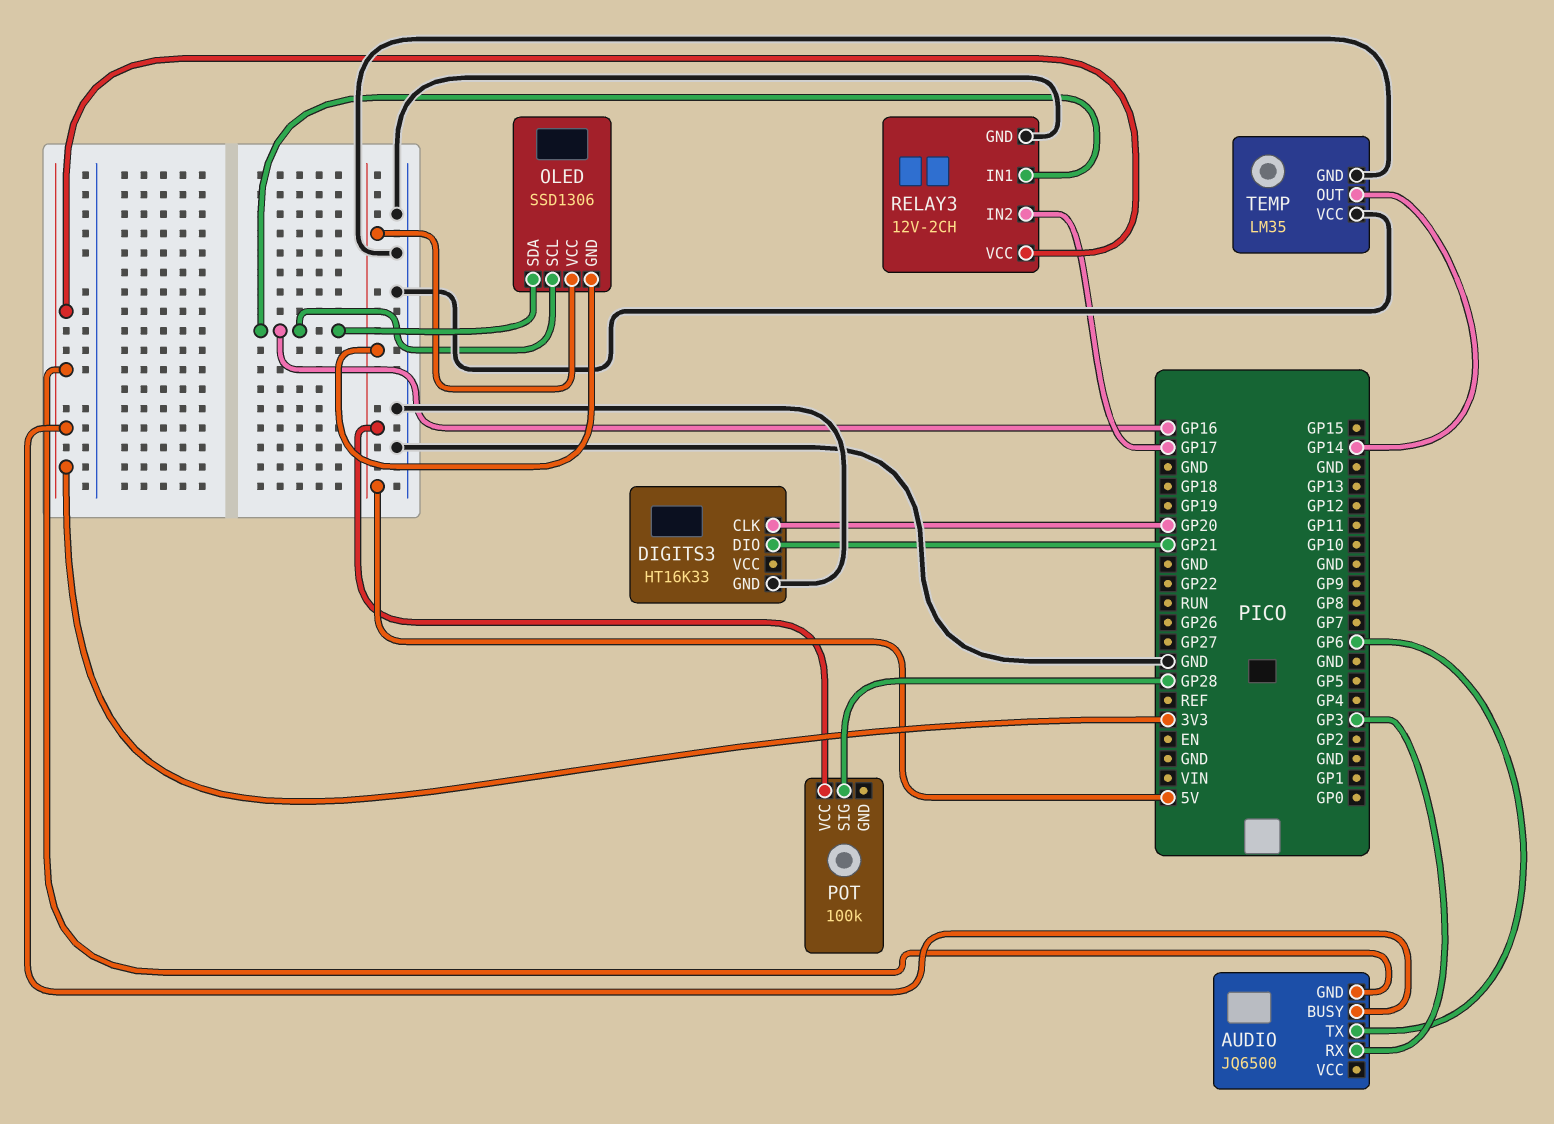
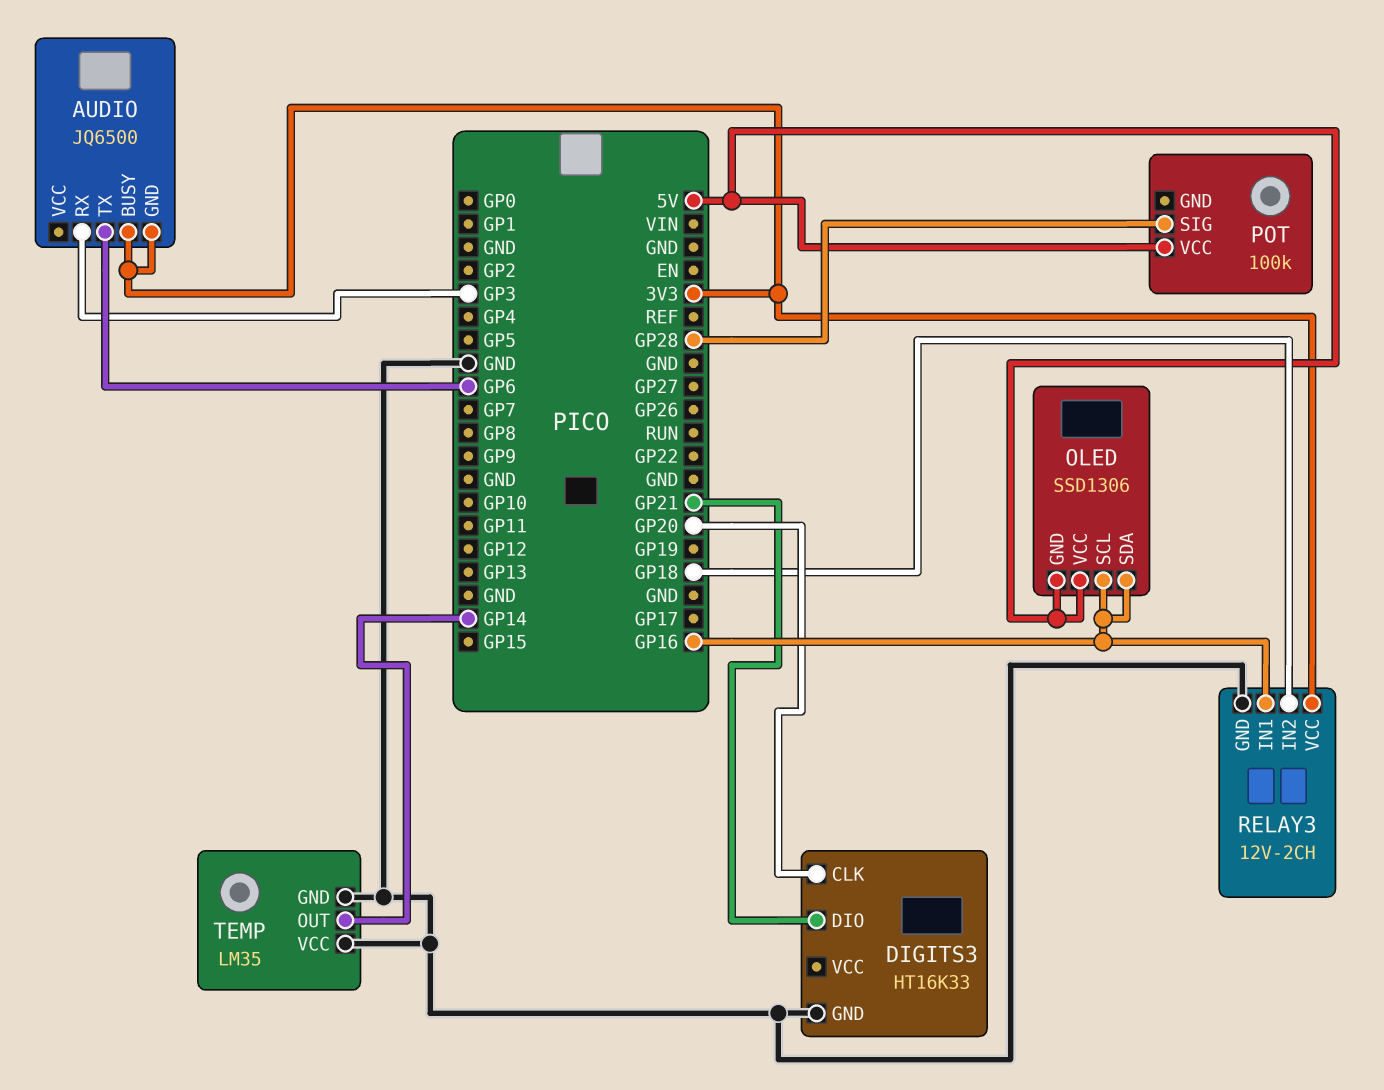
RELAY3 pin IN2: GP17 -> GP18

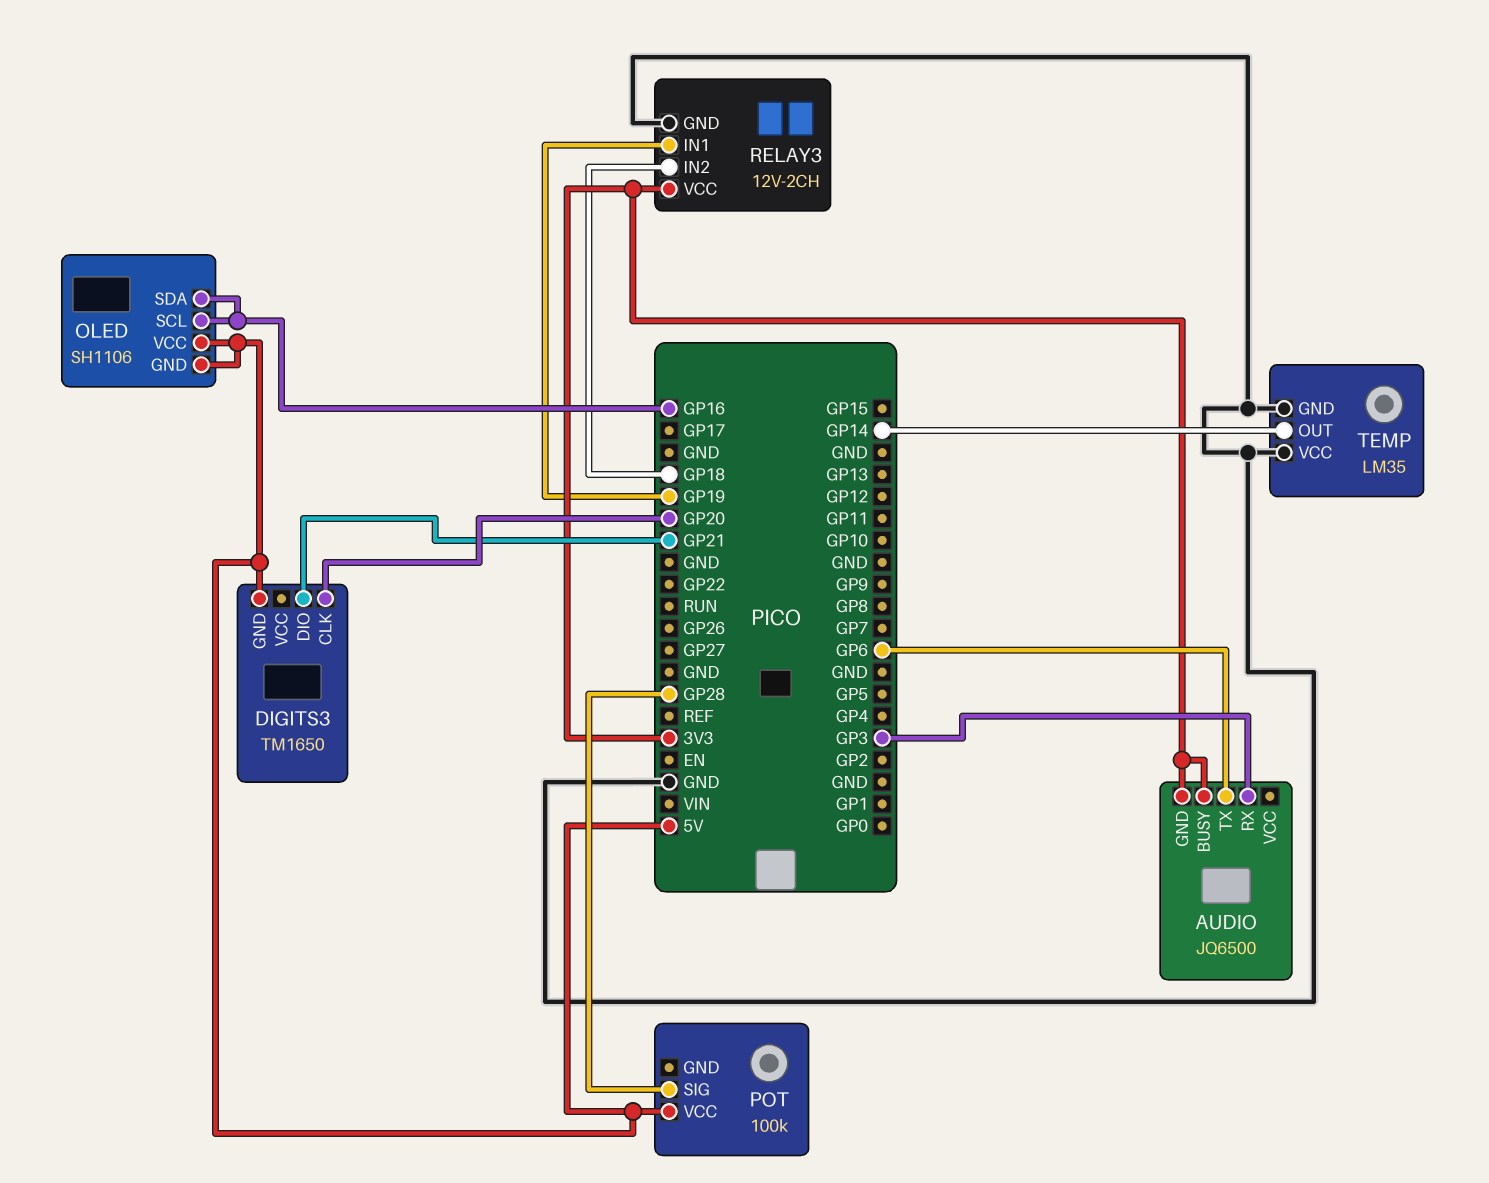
DIGITS3: HT16K33 -> TM1650
DIGITS3 pin GND: GND -> 5V
OLED: SSD1306 -> SH1106
RELAY3 pin IN1: GP16 -> GP19

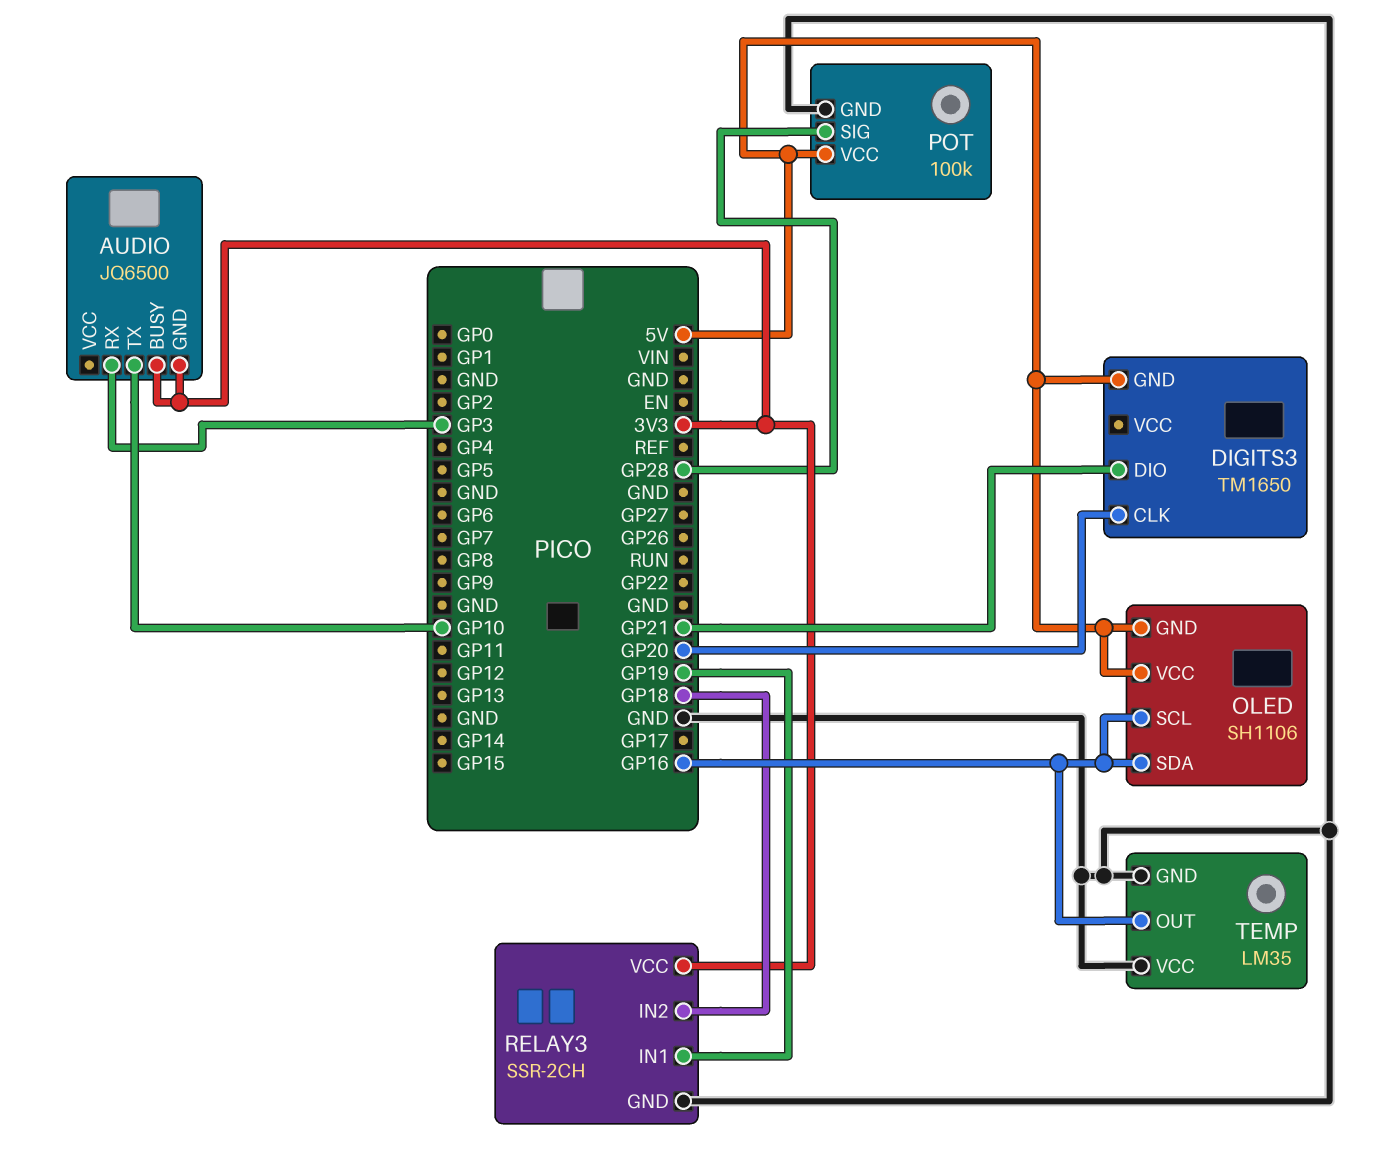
AUDIO pin TX: GP6 -> GP10
POT pin GND: none -> GND
RELAY3: 12V-2CH -> SSR-2CH
TEMP pin OUT: GP14 -> GP16

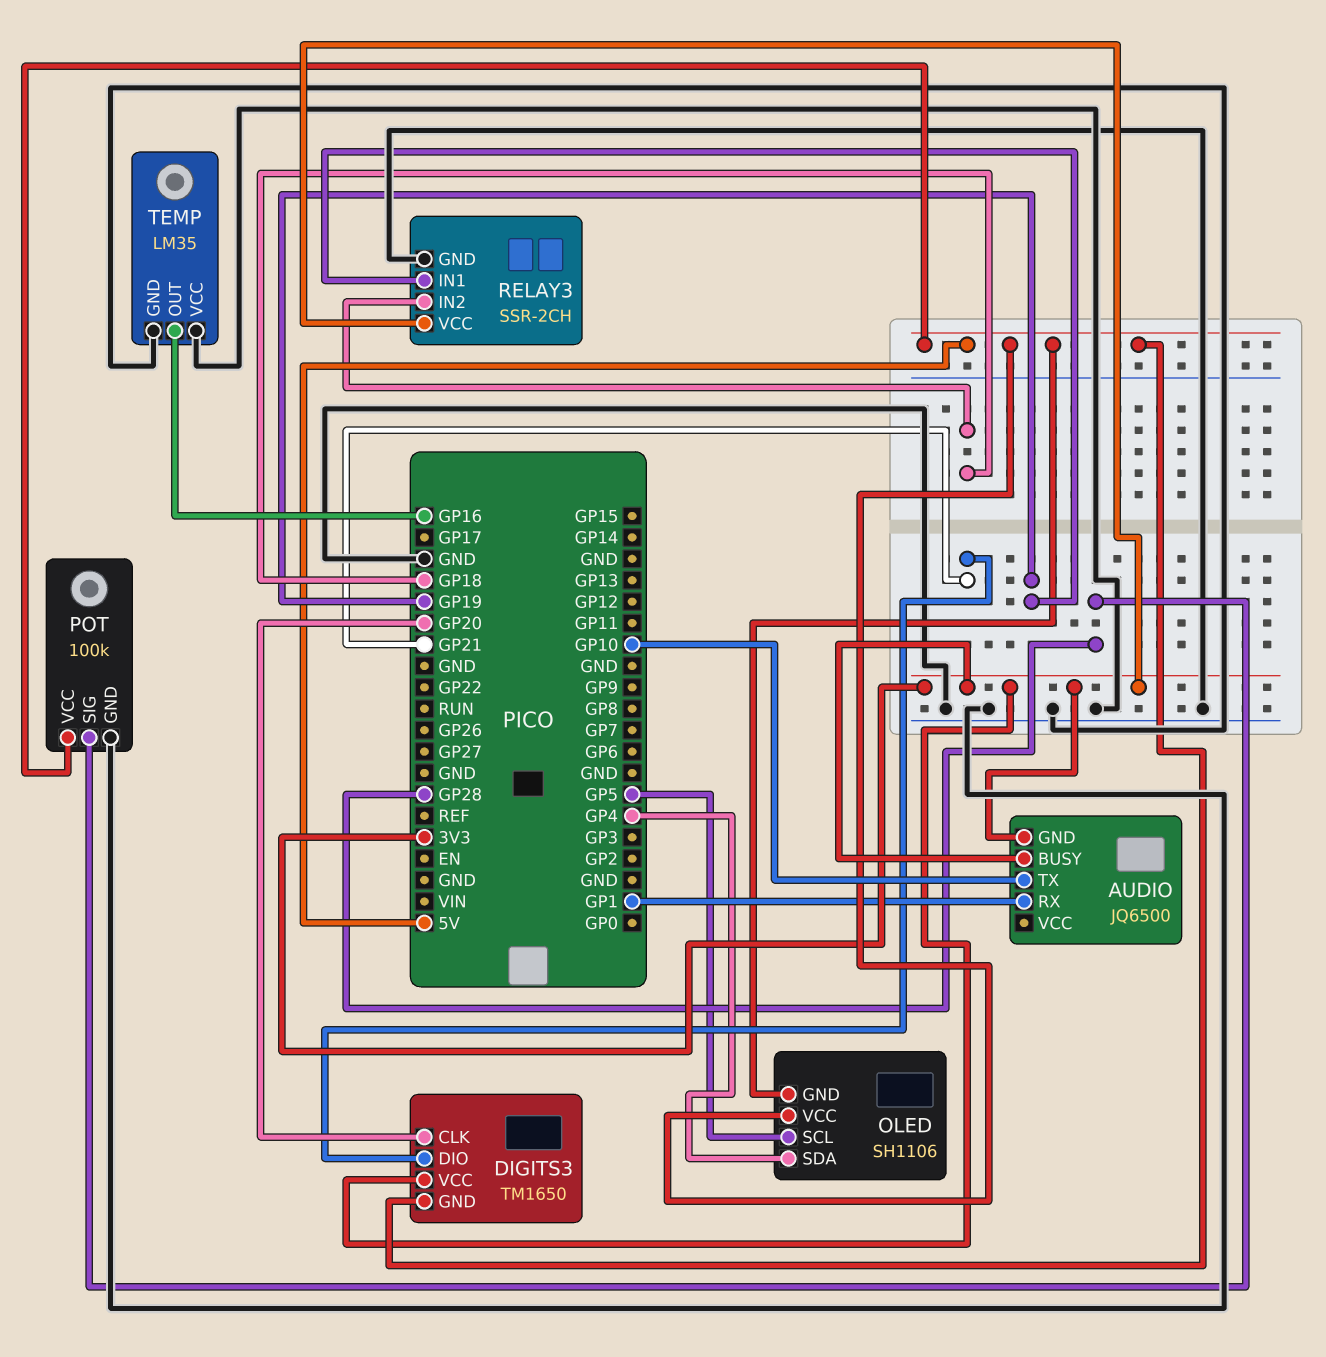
AUDIO pin RX: GP3 -> GP1
DIGITS3 pin VCC: none -> 3V3
OLED pin SCL: GP16 -> GP5
OLED pin SDA: GP16 -> GP4

